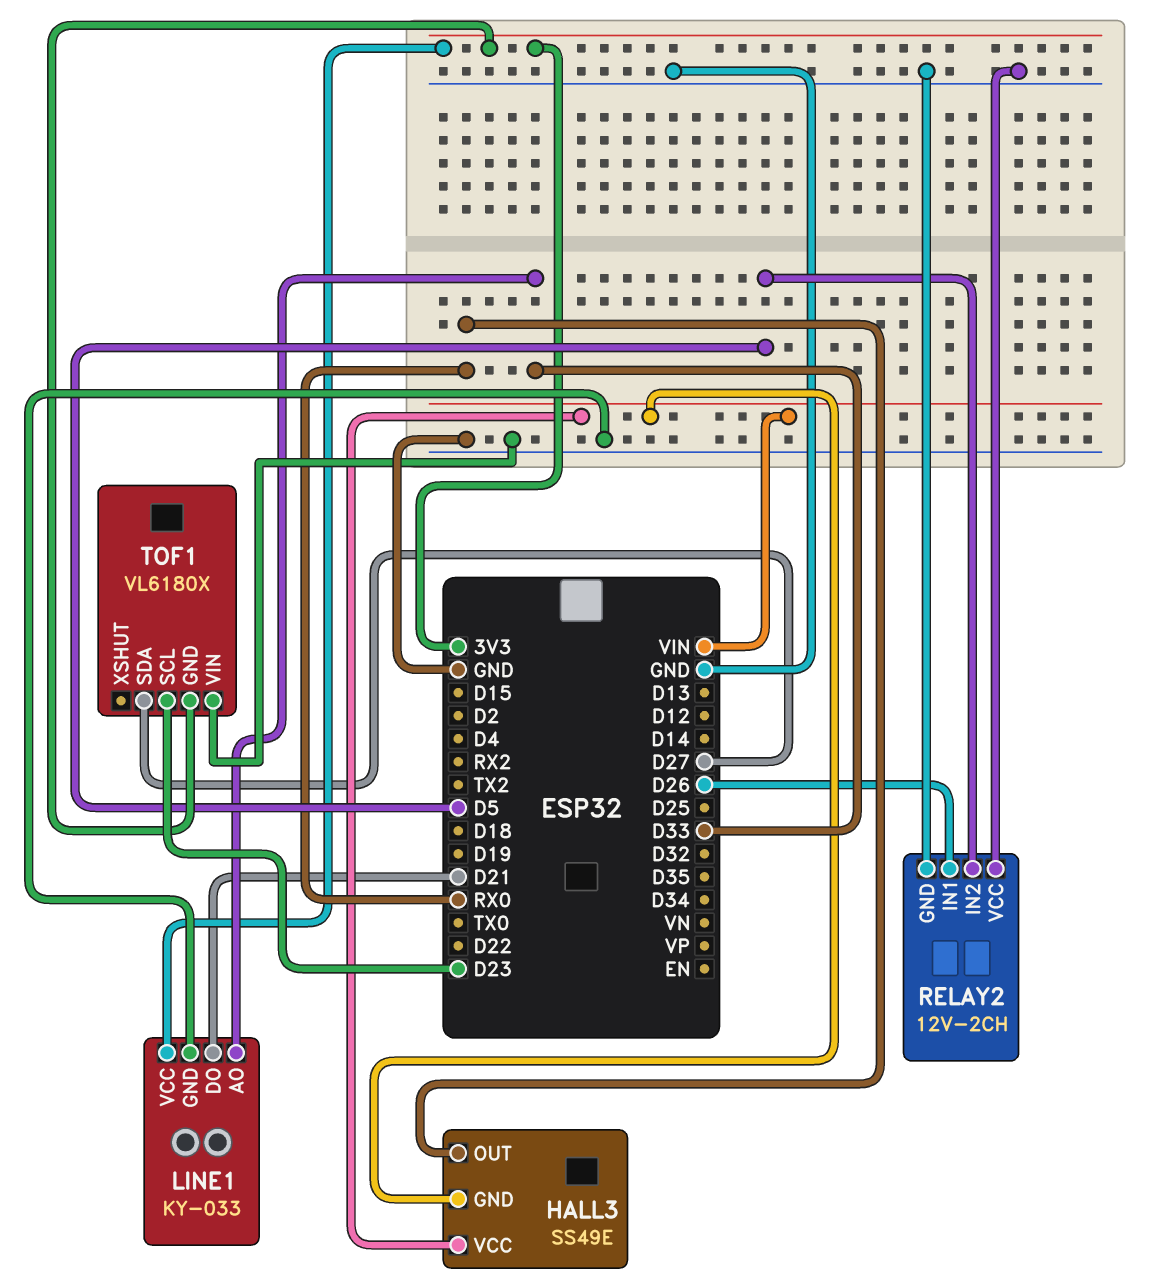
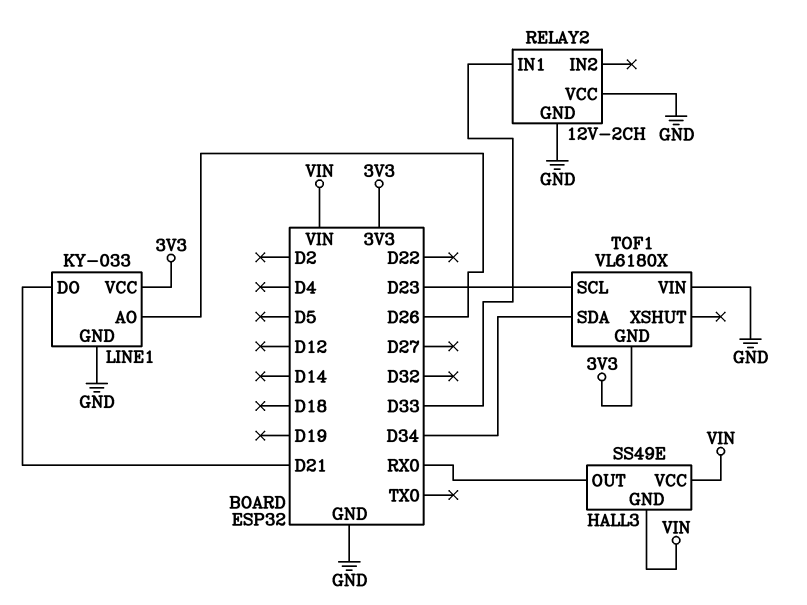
LINE1 pin AO: D33 -> D26
RELAY2 pin IN1: D26 -> D33
RELAY2 pin IN2: D5 -> none
TOF1 pin SDA: D27 -> D34

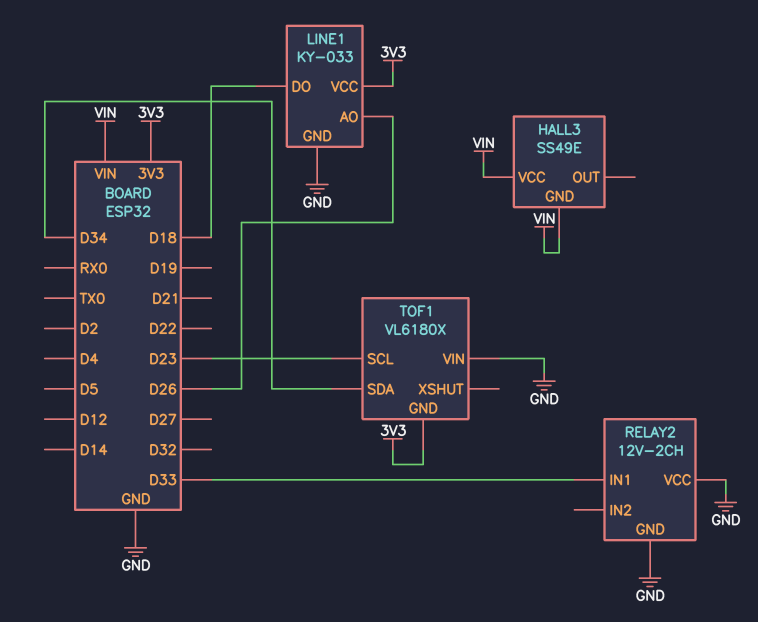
HALL3 pin OUT: RX0 -> none
LINE1 pin DO: D21 -> D18

